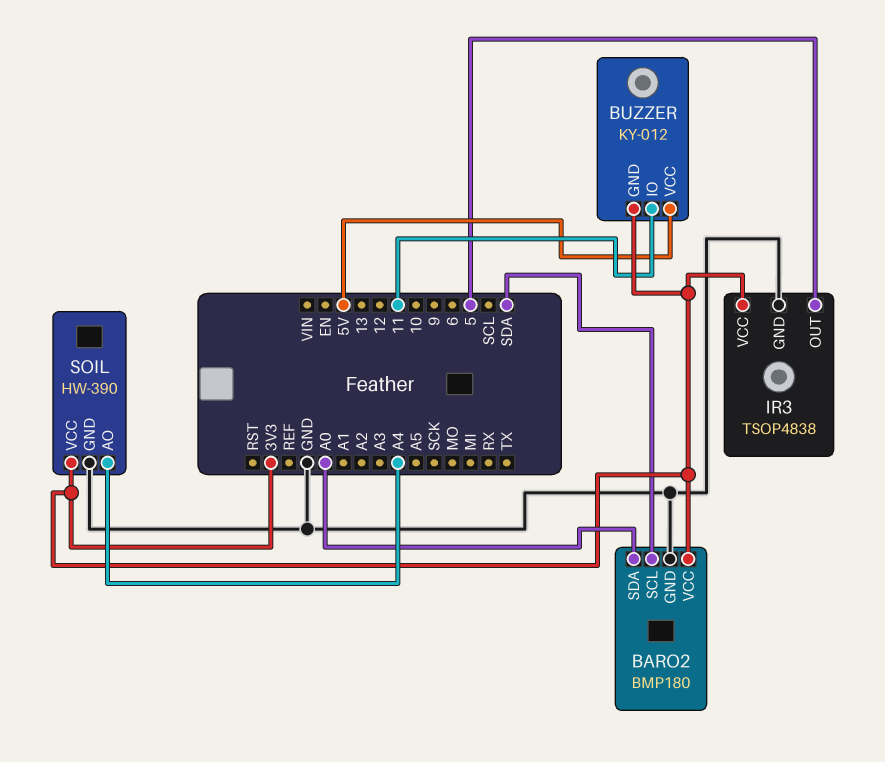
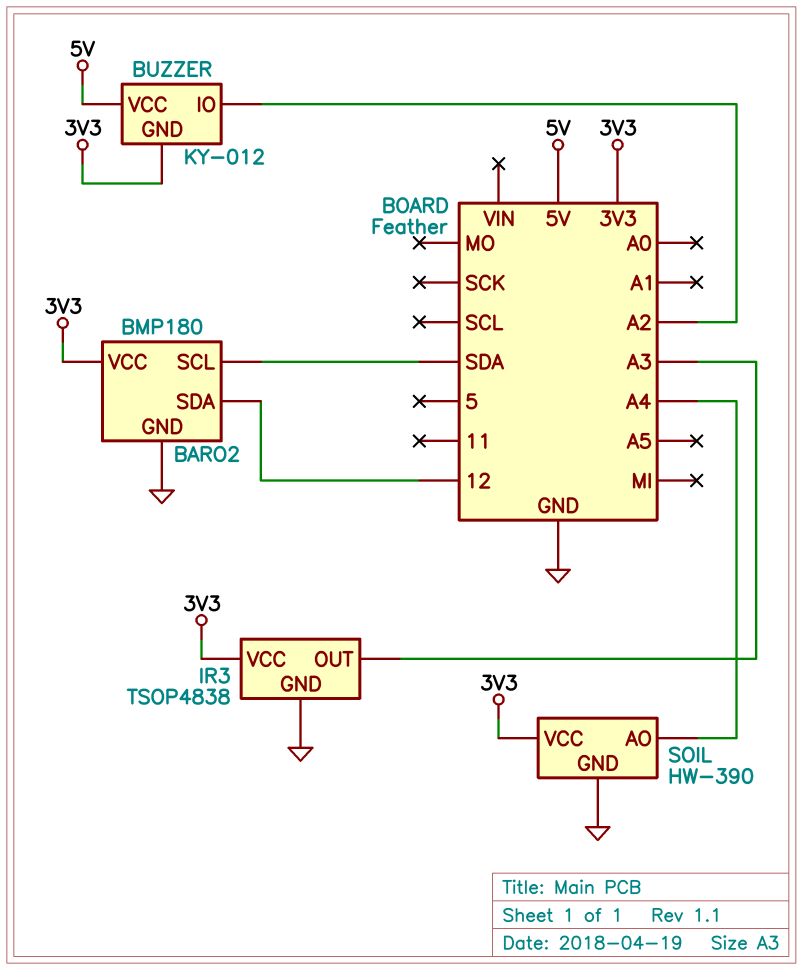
BARO2 pin SDA: A0 -> 12
BUZZER pin IO: 11 -> A2
IR3 pin OUT: 5 -> A3

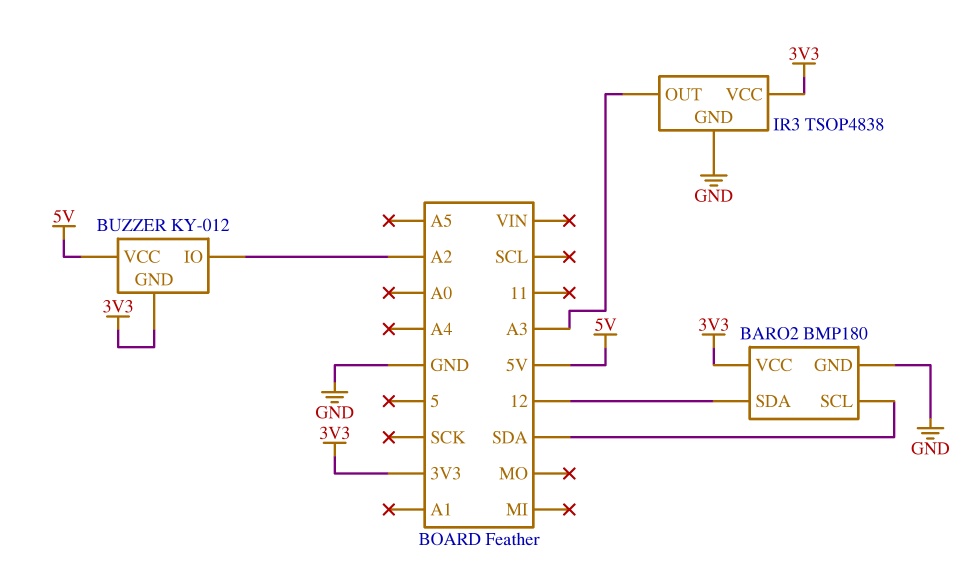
SOIL: HW-390 -> none
SOIL pin AO: A4 -> none
SOIL pin GND: GND -> none
SOIL pin VCC: 3V3 -> none

